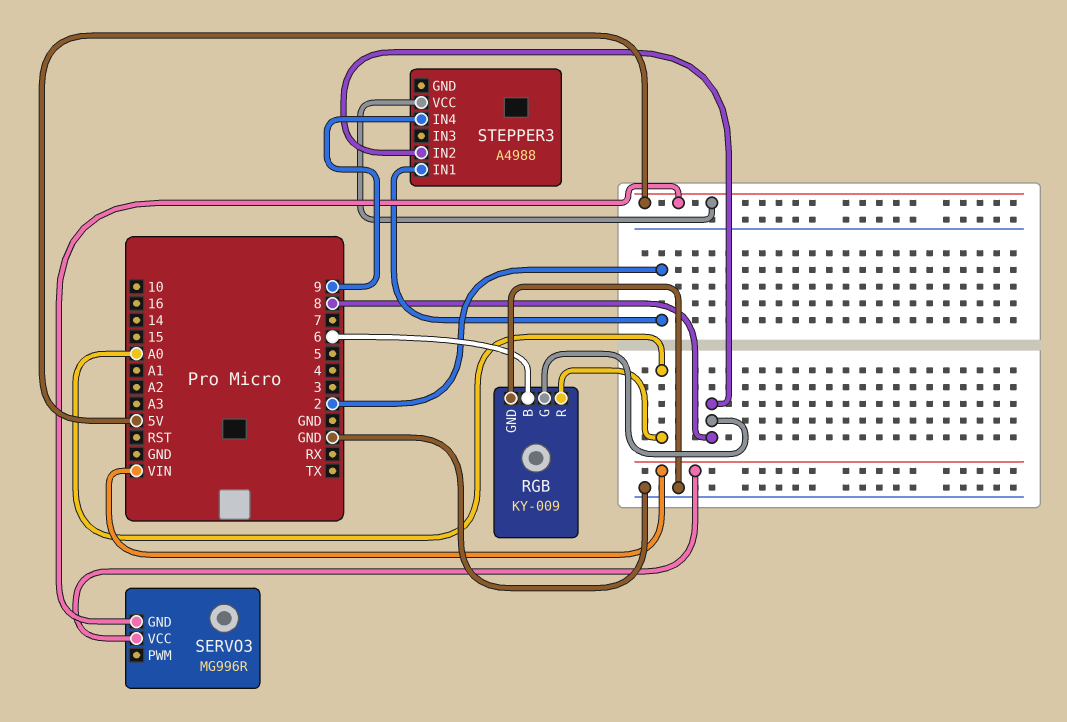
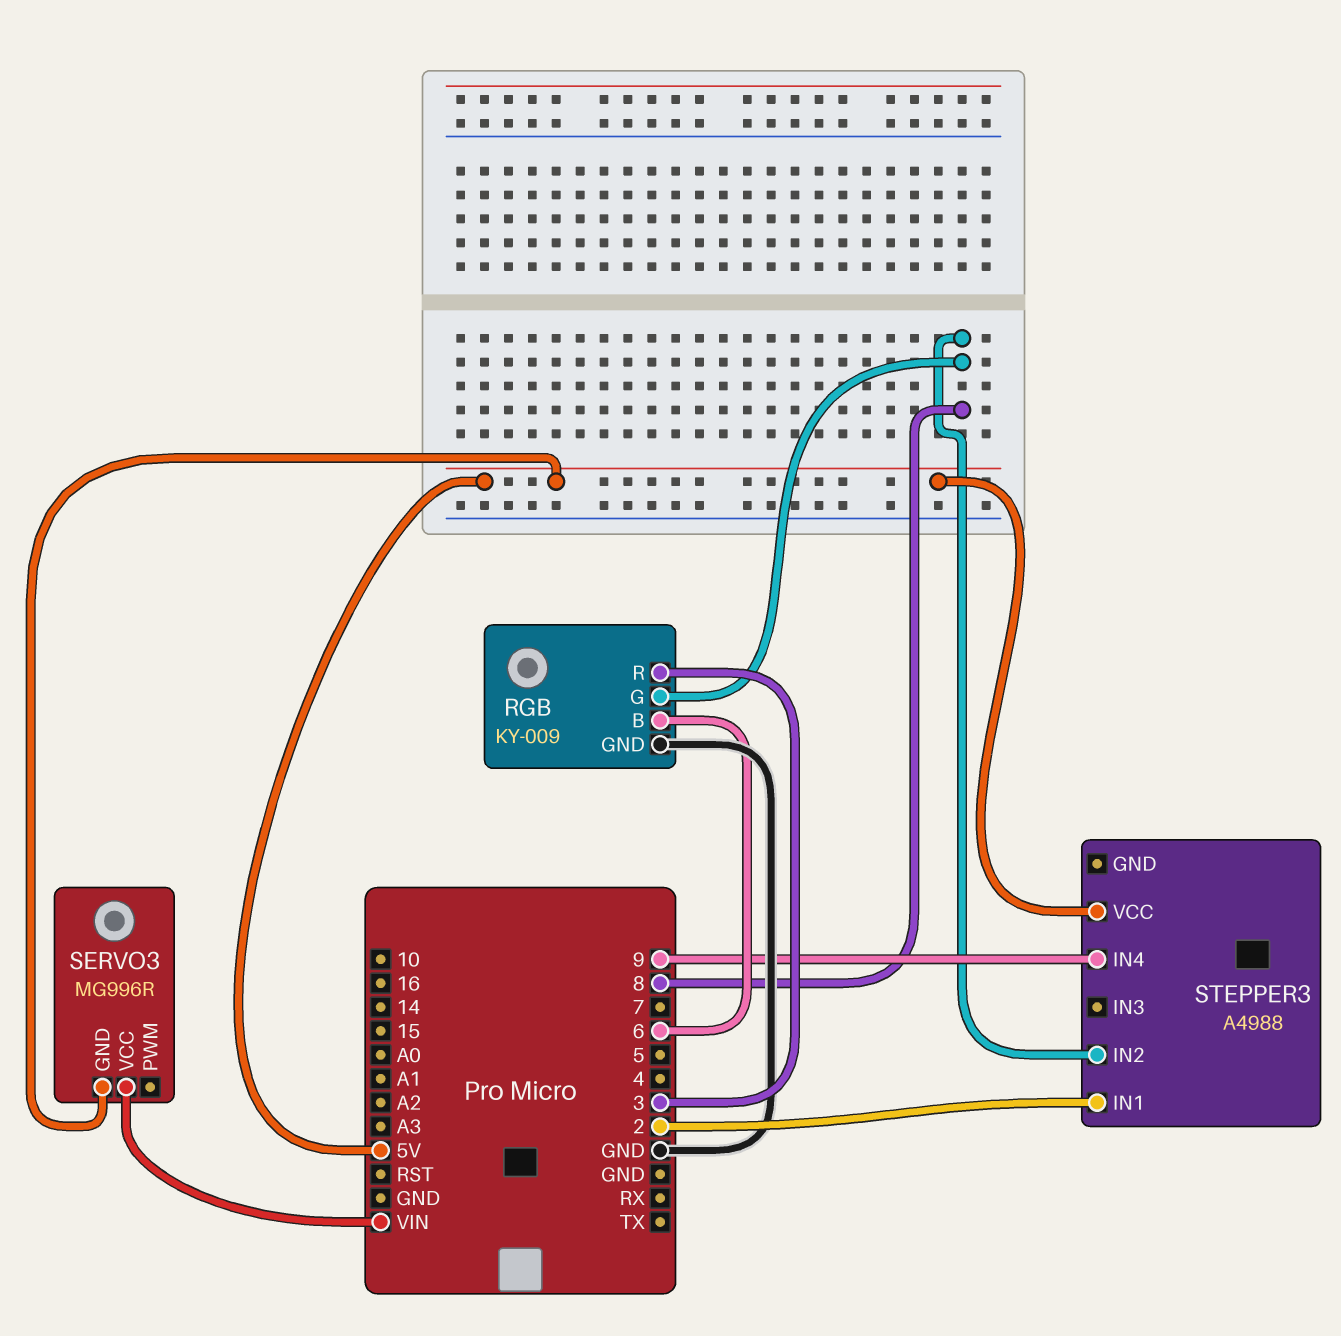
RGB pin R: A0 -> 3

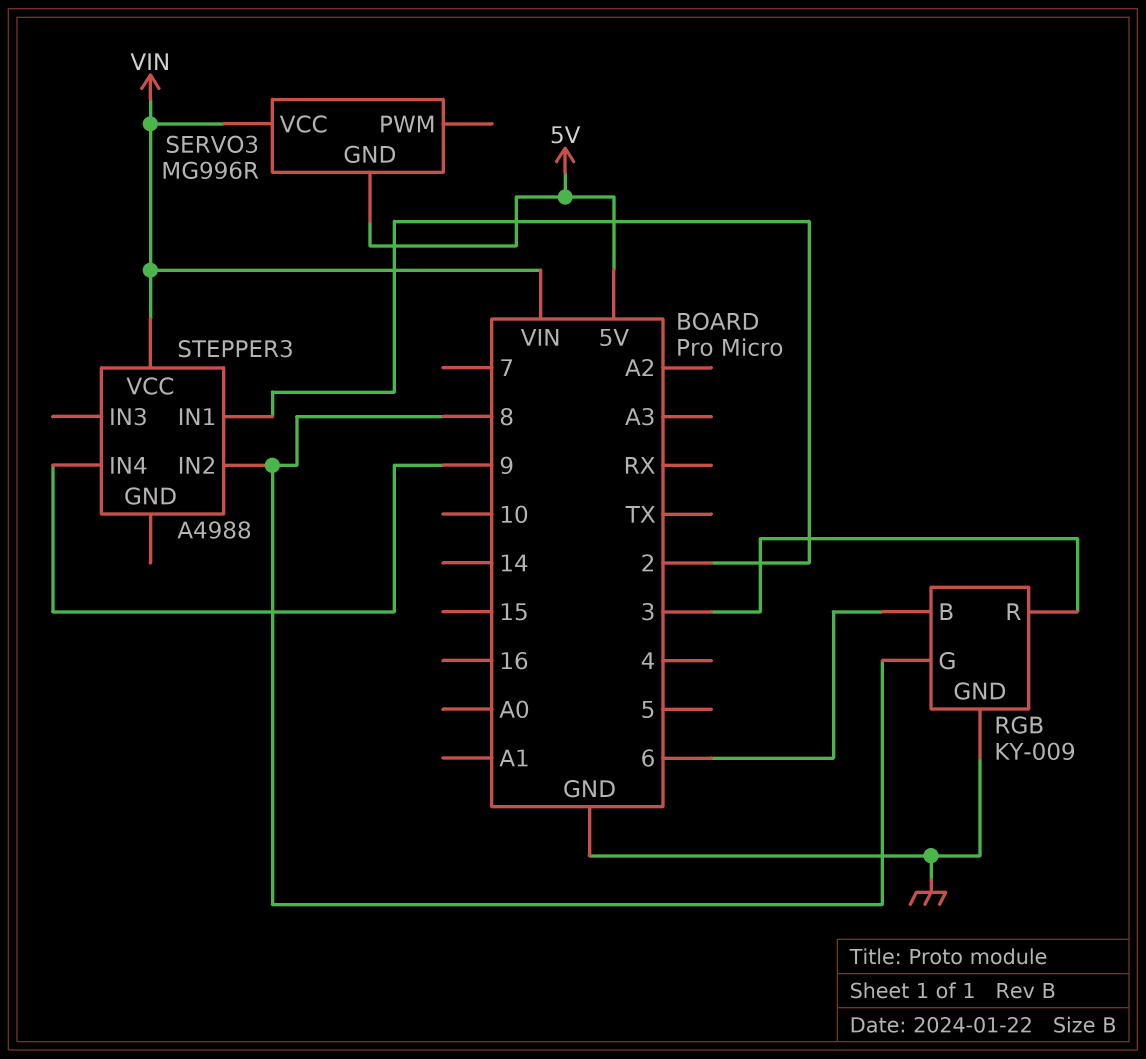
STEPPER3 pin VCC: 5V -> VIN

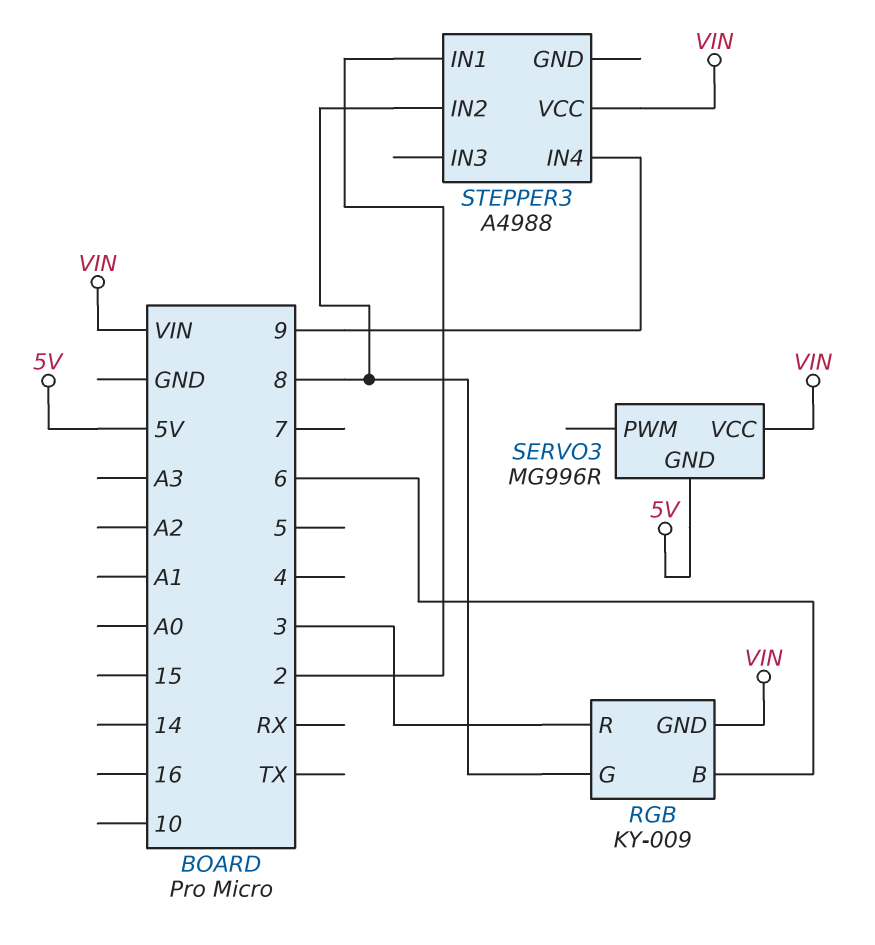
RGB pin GND: GND -> VIN

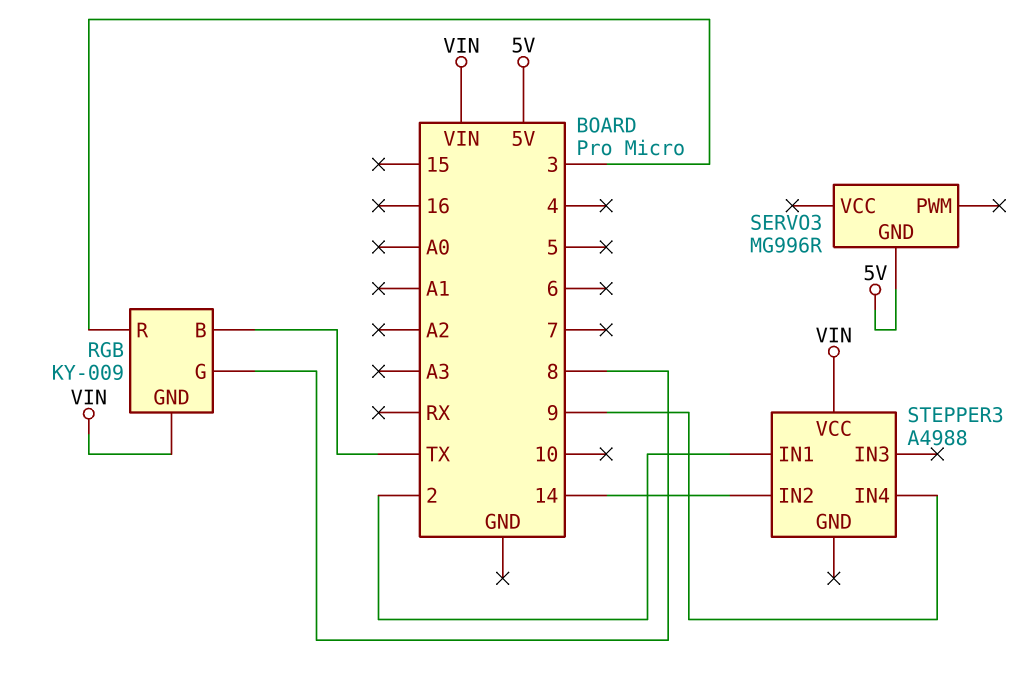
RGB pin B: 6 -> TX
SERVO3 pin VCC: VIN -> none
STEPPER3 pin IN2: 8 -> 14

